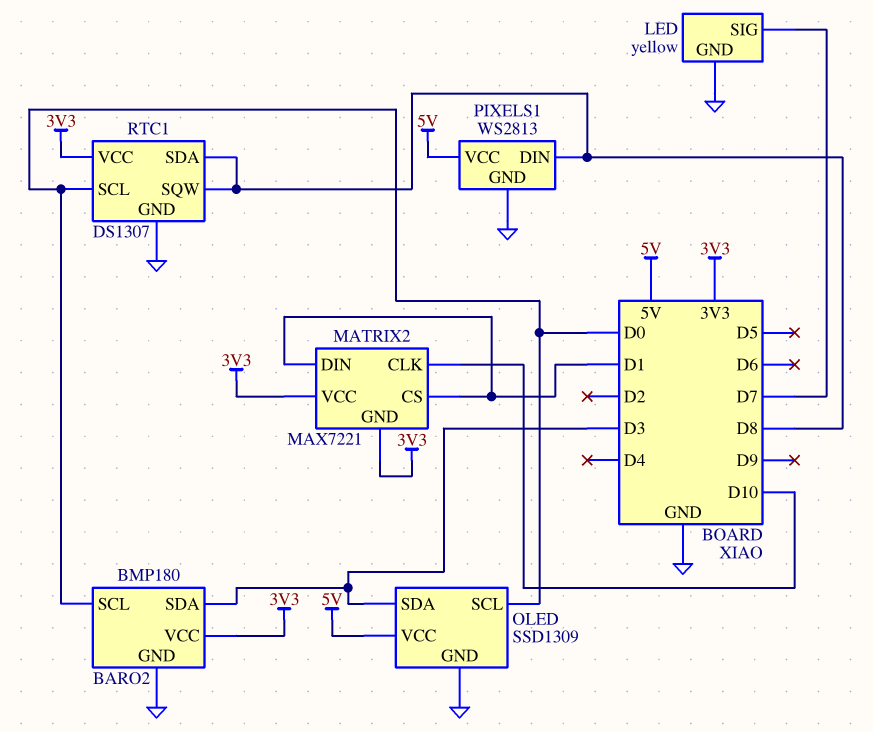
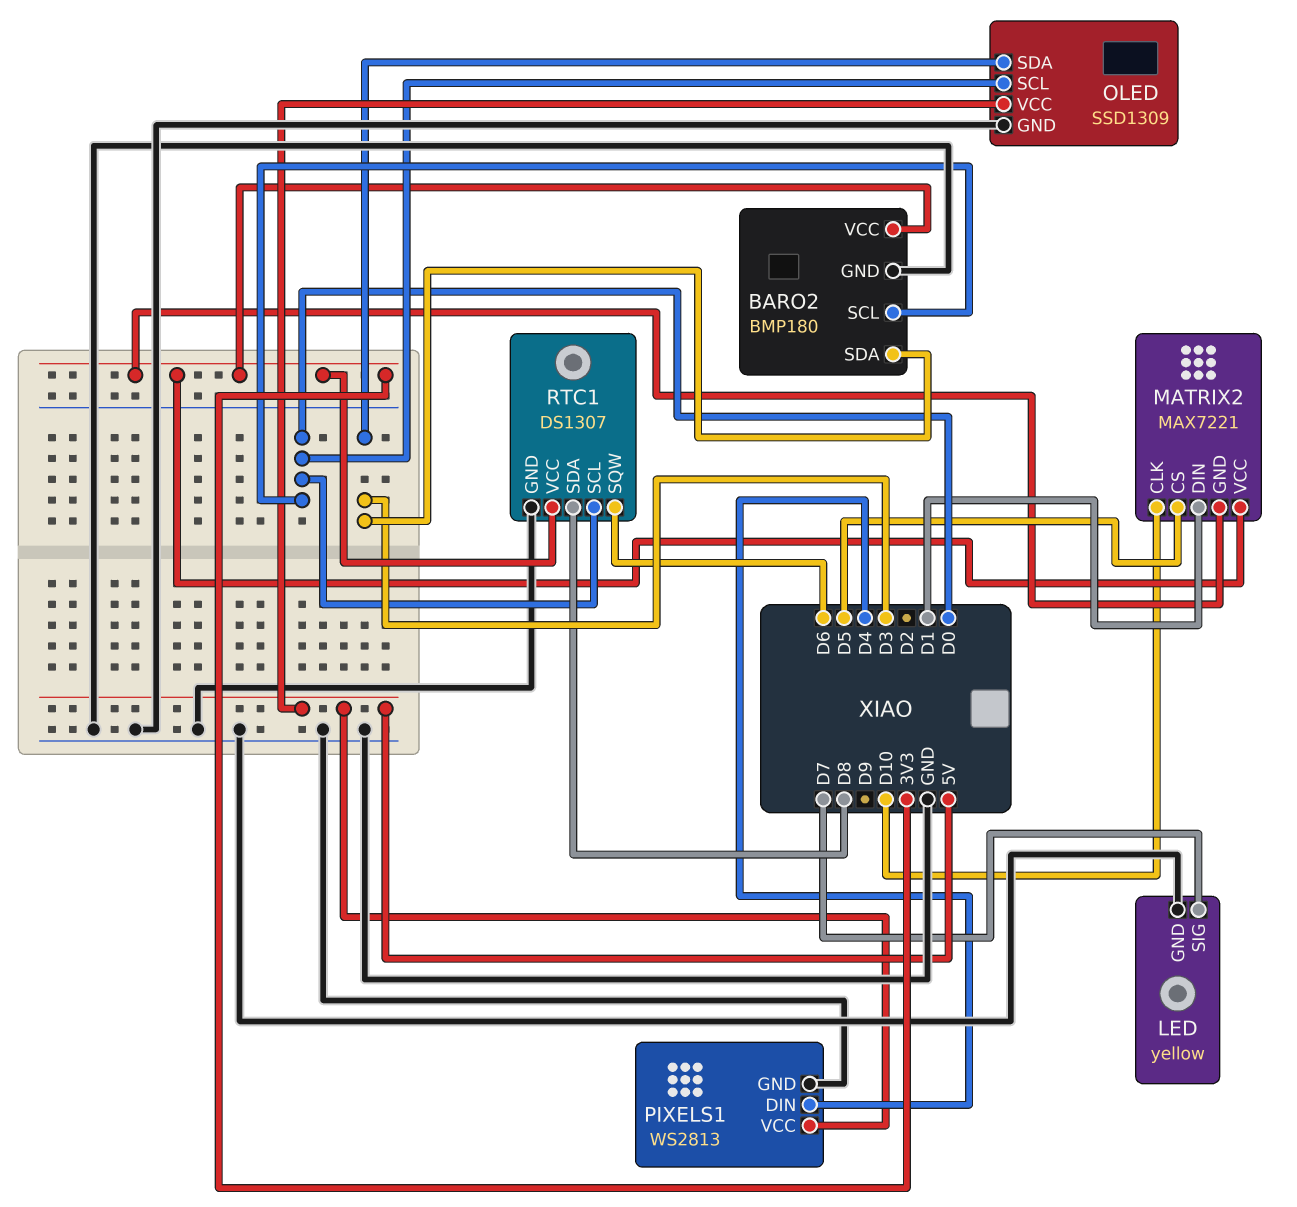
MATRIX2 pin CS: D1 -> D5
PIXELS1 pin DIN: D8 -> D4
RTC1 pin SQW: D8 -> D6

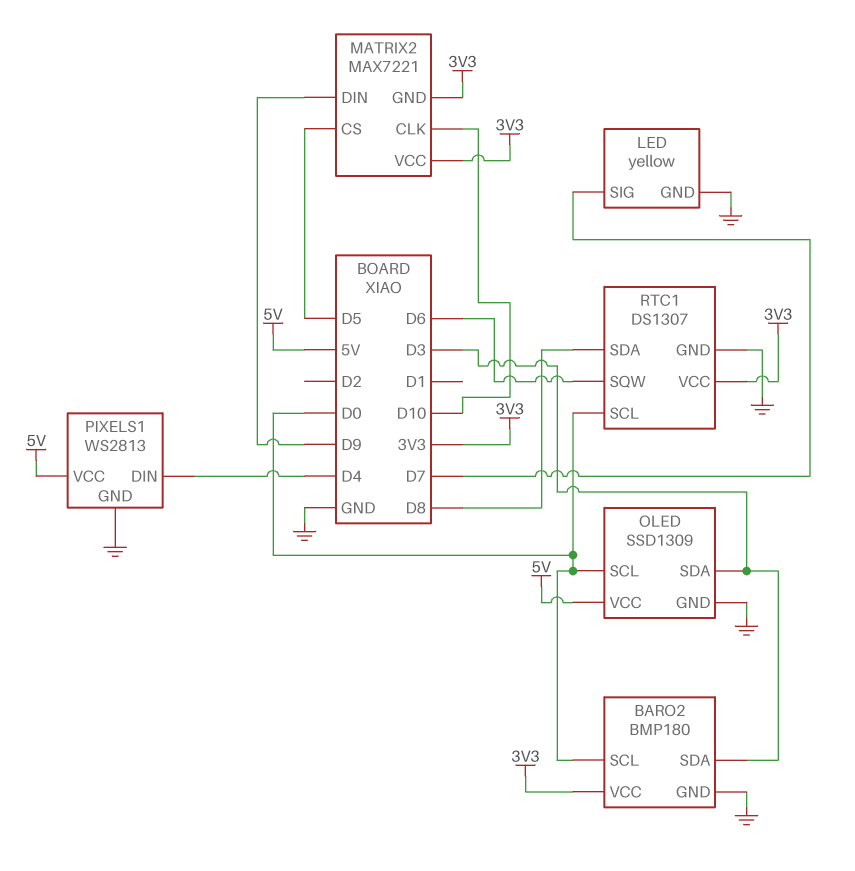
MATRIX2 pin DIN: D1 -> D9

